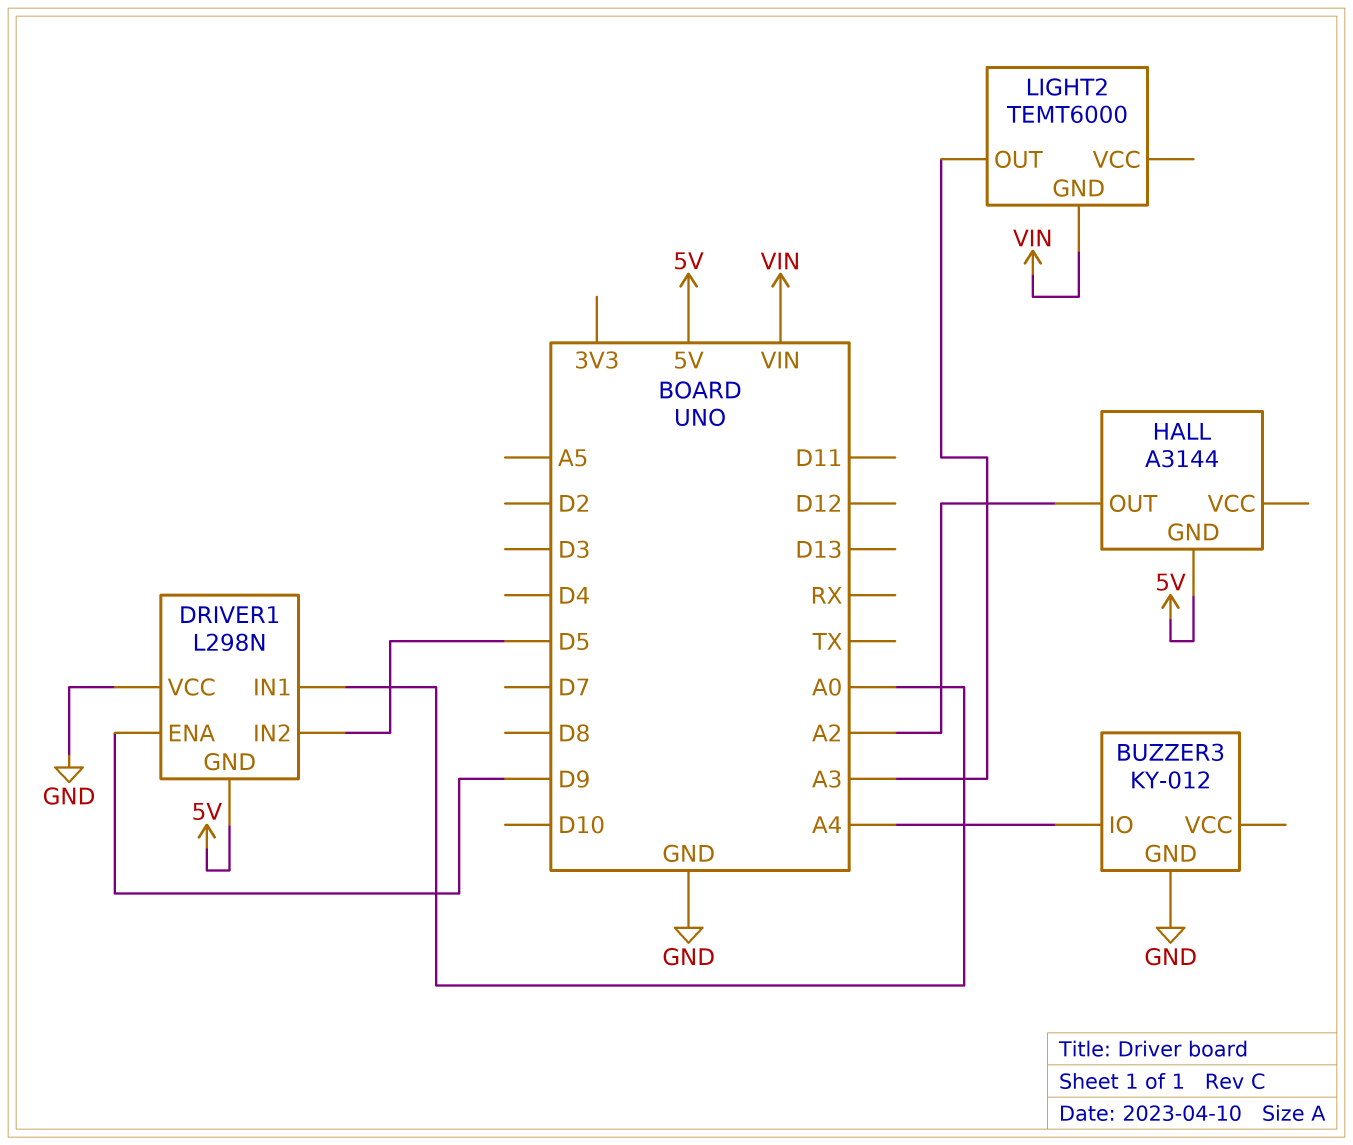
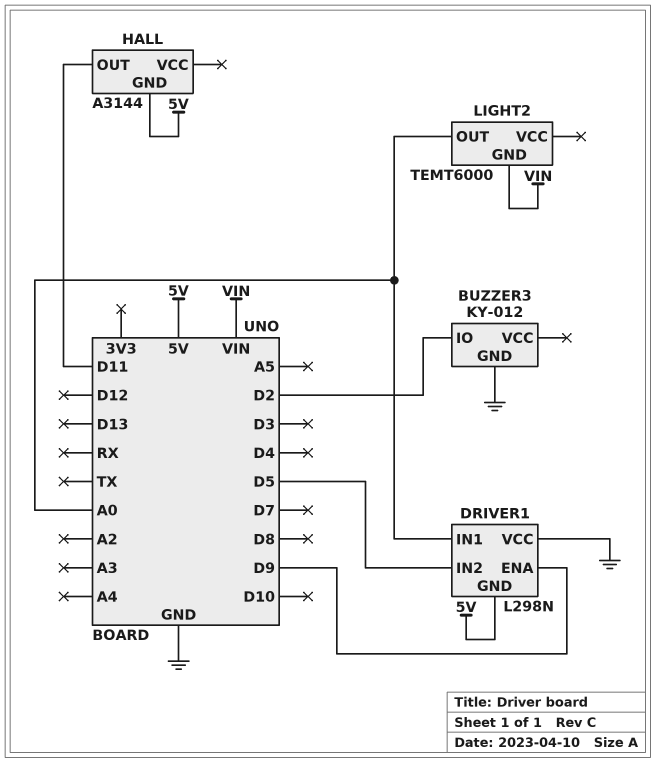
BUZZER3 pin IO: A4 -> D2
HALL pin OUT: A2 -> D11
LIGHT2 pin OUT: A3 -> A0

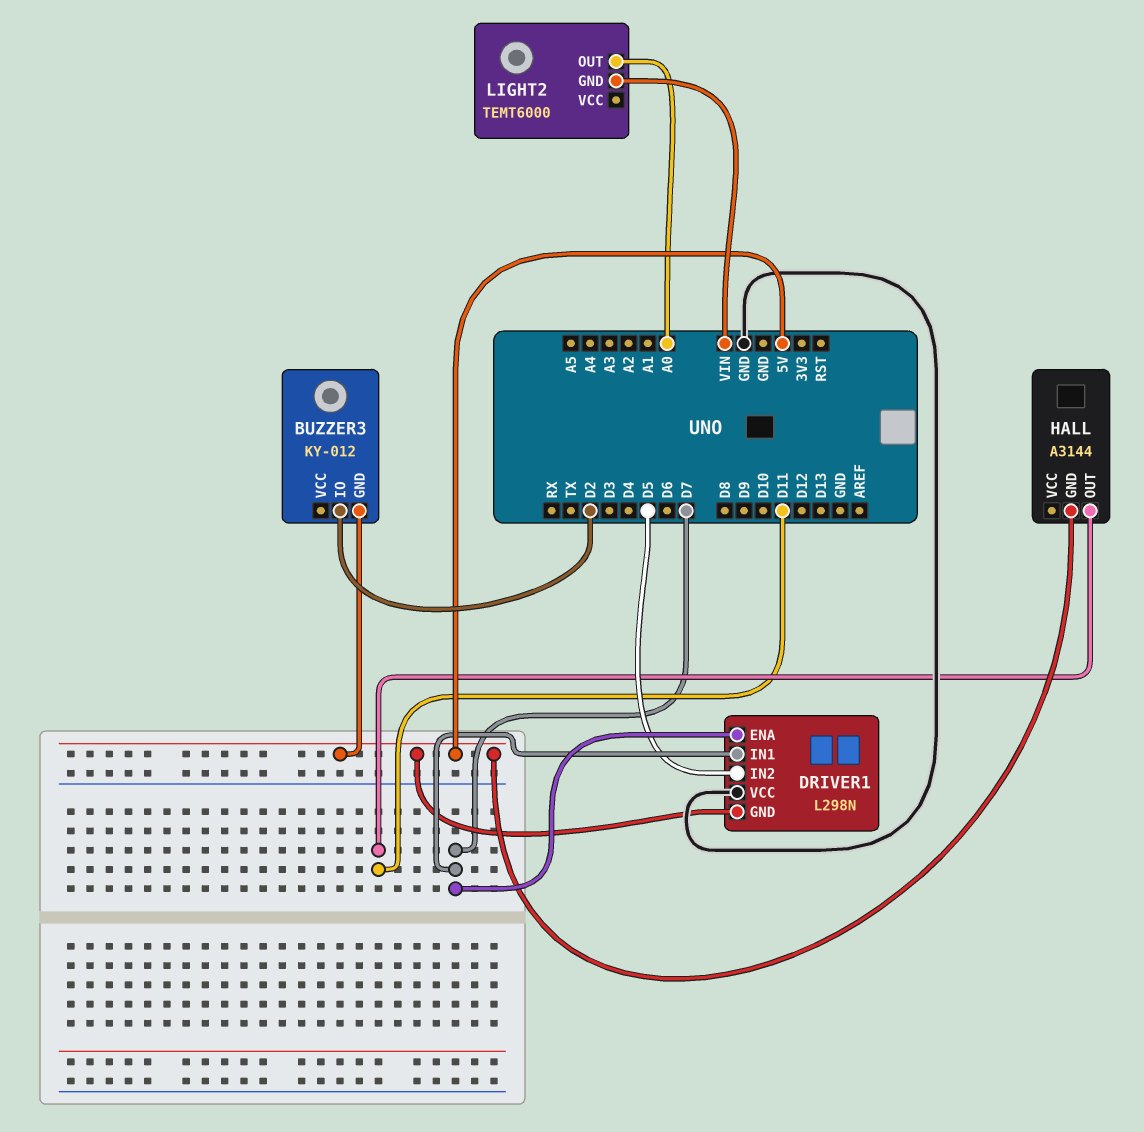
BUZZER3 pin GND: GND -> 5V
DRIVER1 pin ENA: D9 -> D7
DRIVER1 pin IN1: A0 -> D7

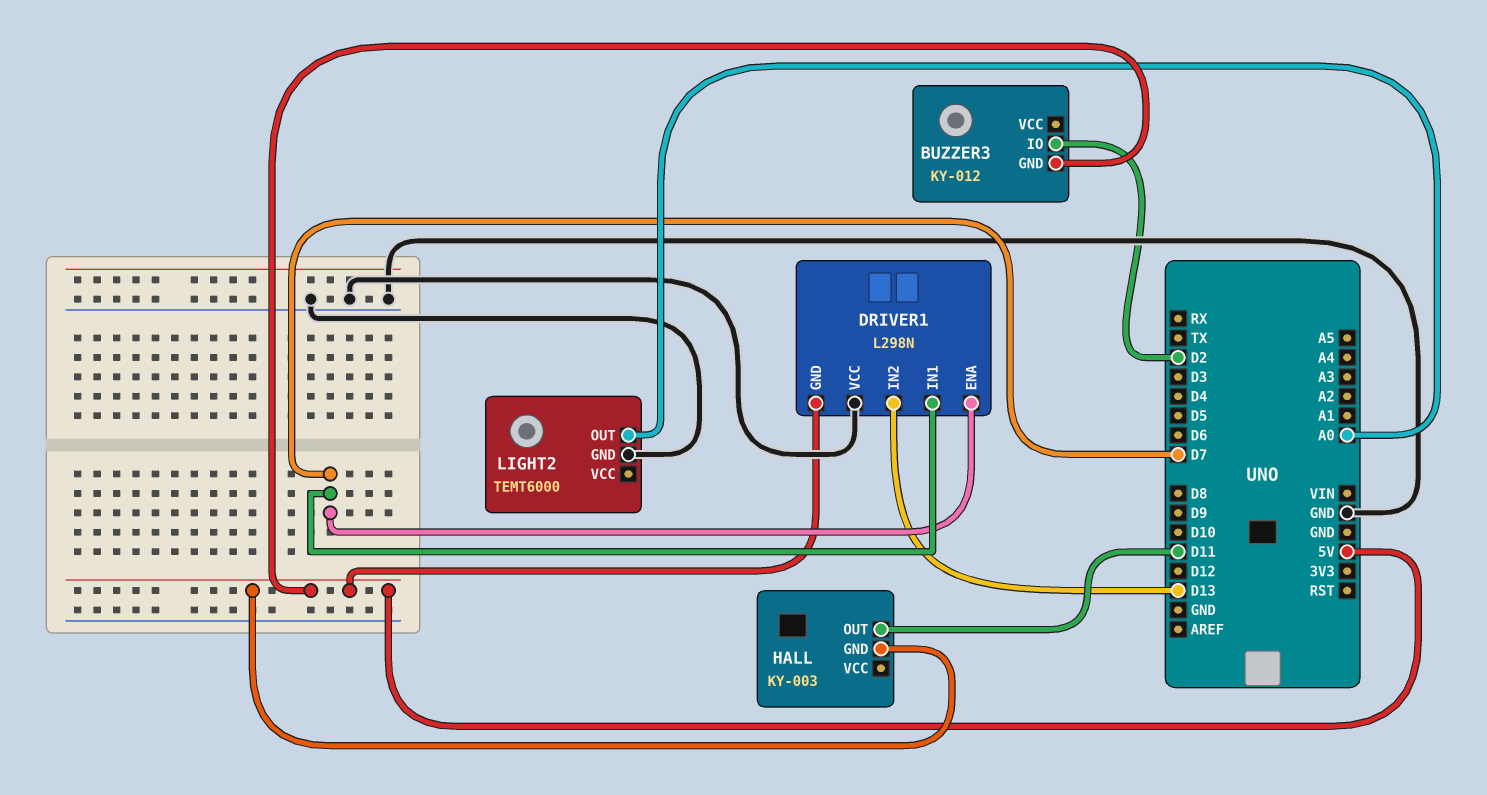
DRIVER1 pin IN2: D5 -> D13
HALL: A3144 -> KY-003
LIGHT2 pin GND: VIN -> GND

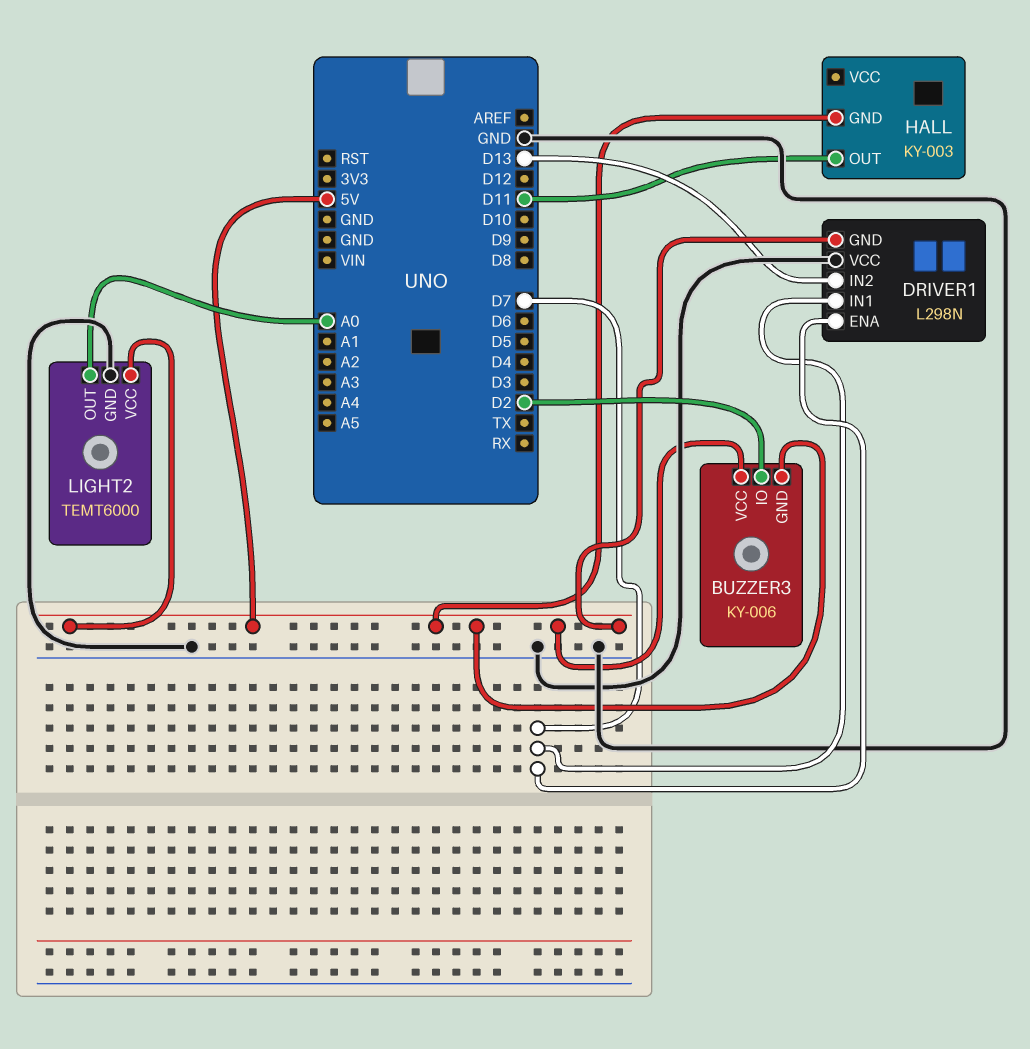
BUZZER3: KY-012 -> KY-006
BUZZER3 pin VCC: none -> 5V
LIGHT2 pin VCC: none -> 5V

